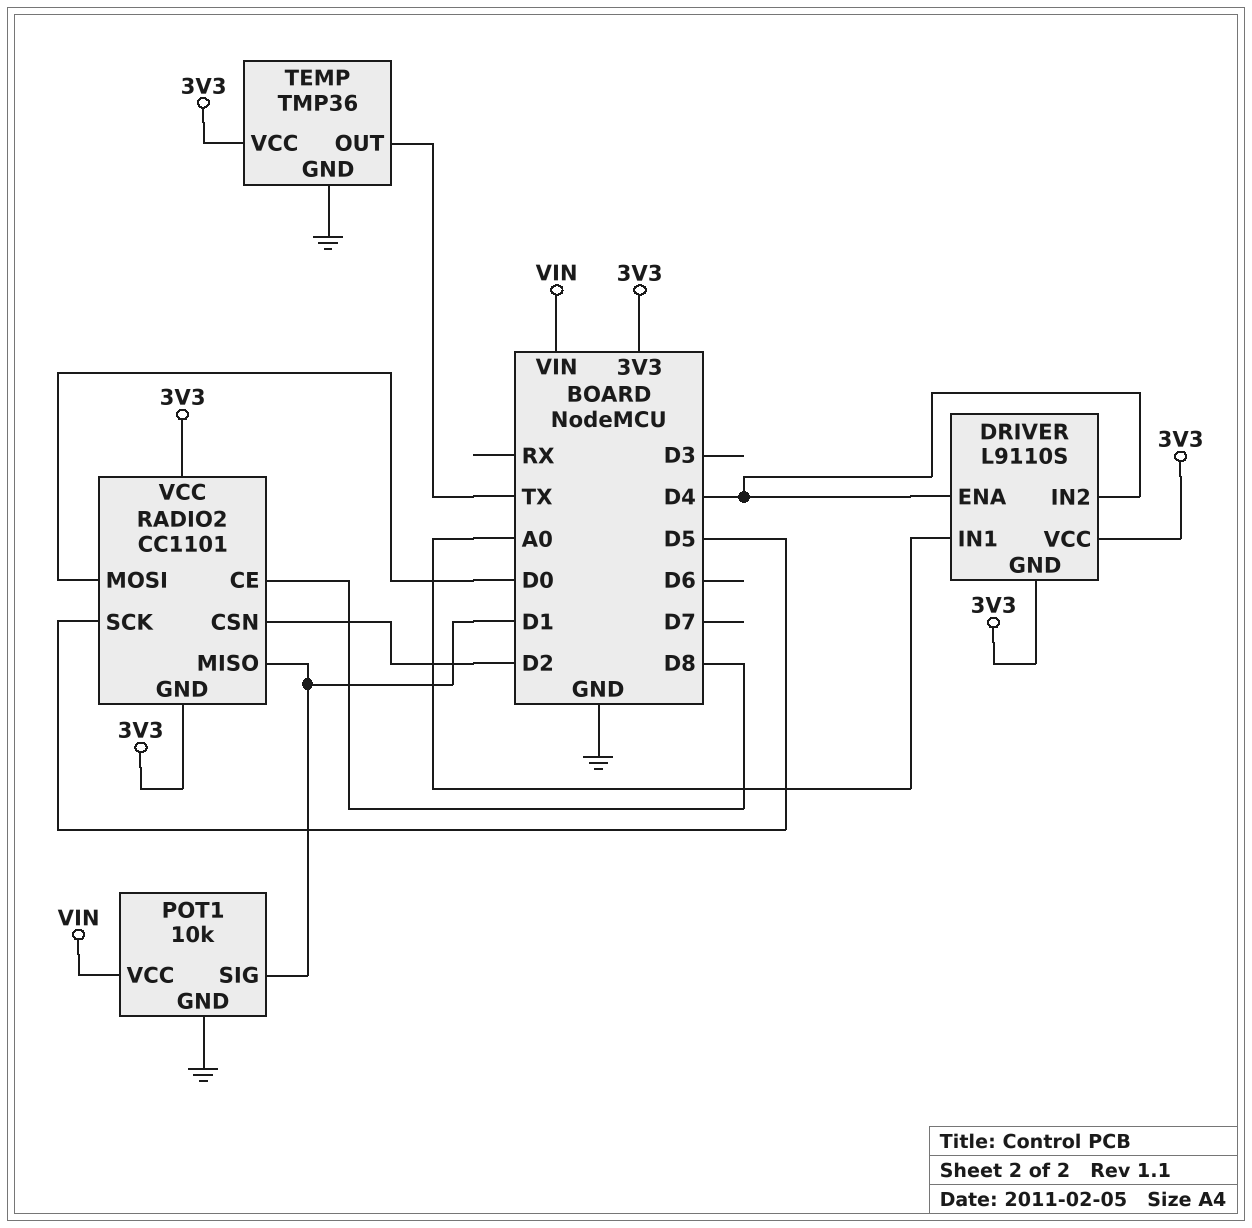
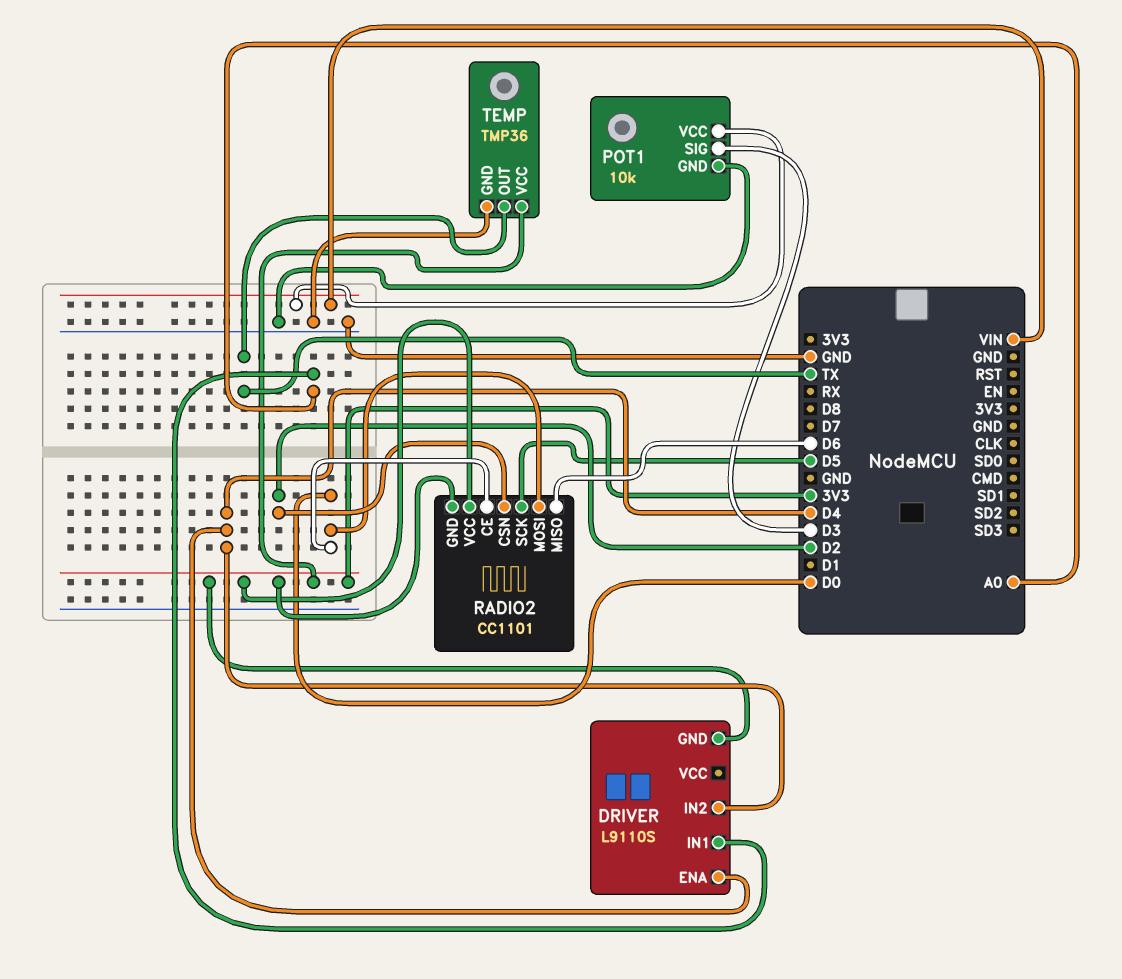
DRIVER pin VCC: 3V3 -> none
POT1 pin SIG: D1 -> D3
RADIO2 pin CE: D8 -> D0
RADIO2 pin MISO: D1 -> D6

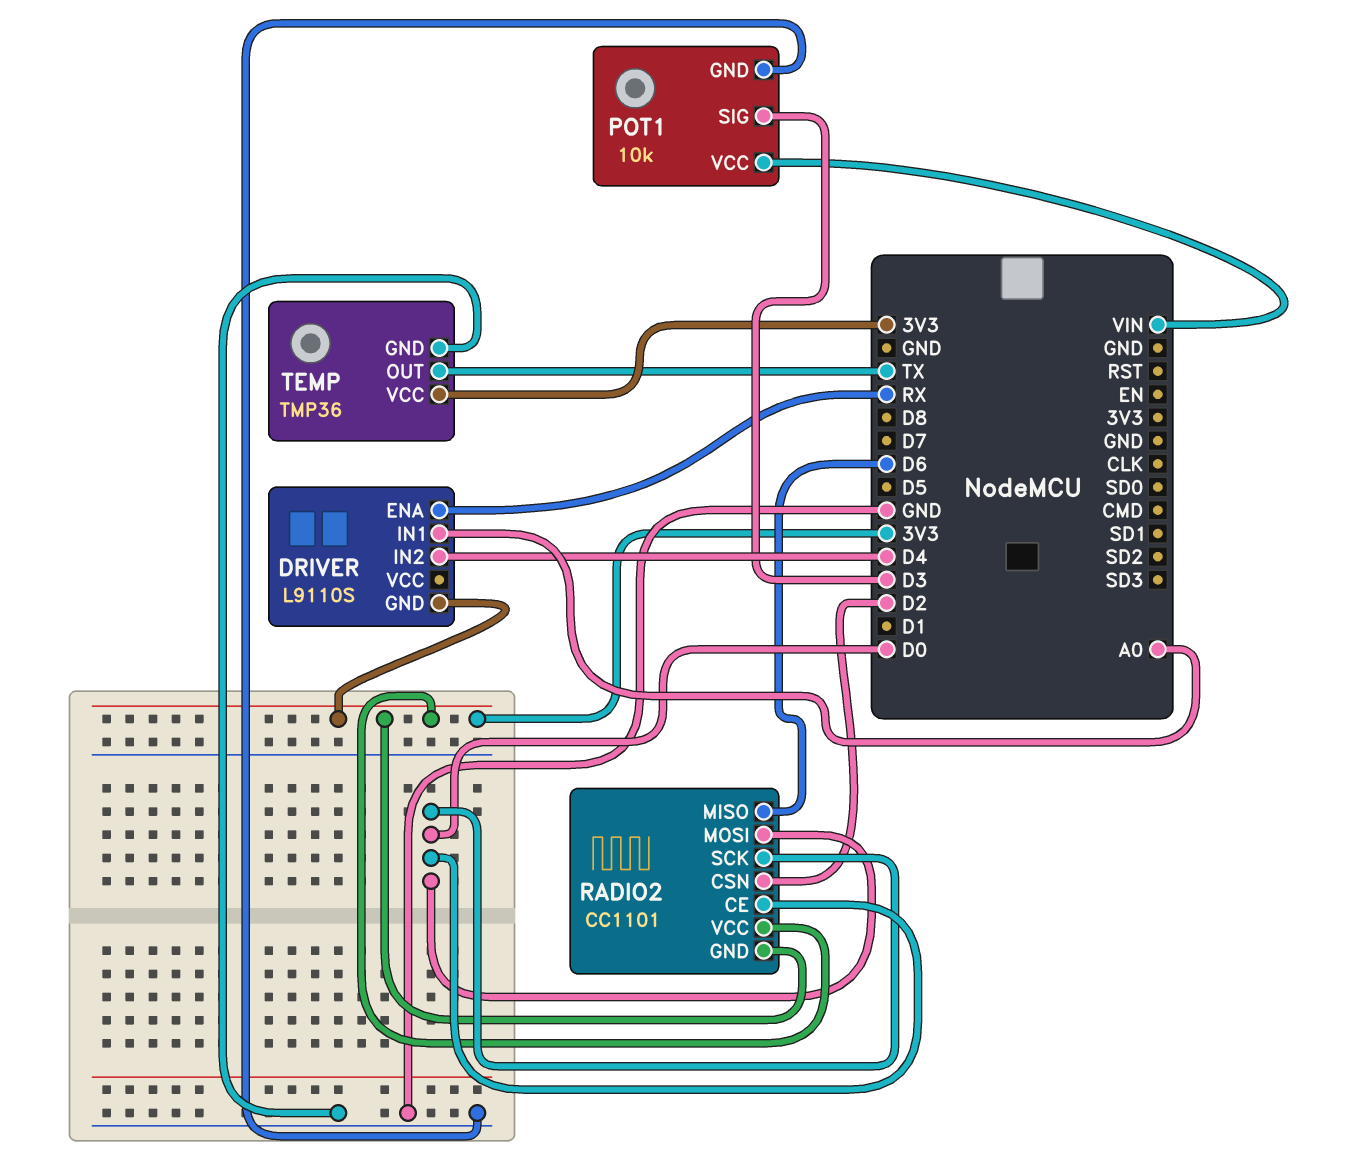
DRIVER pin ENA: D4 -> RX
RADIO2 pin SCK: D5 -> D0

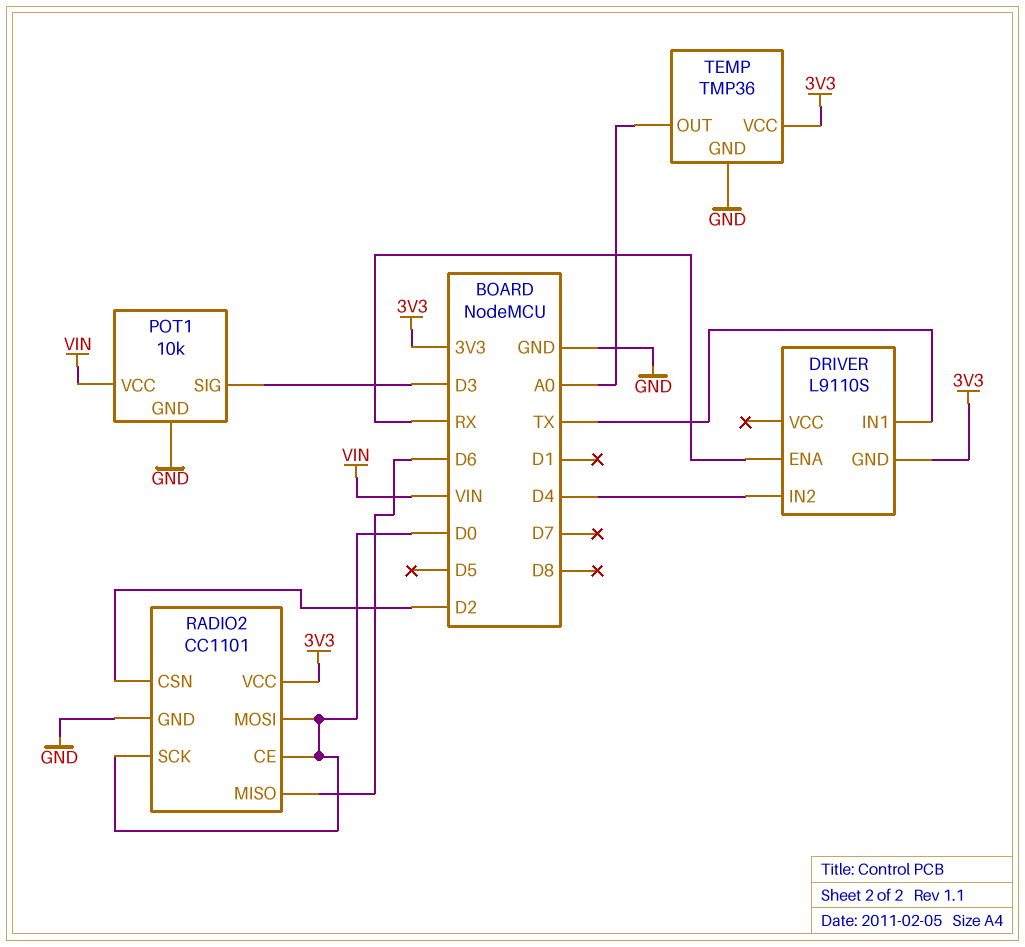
DRIVER pin IN1: A0 -> TX
RADIO2 pin GND: 3V3 -> GND
TEMP pin OUT: TX -> A0

